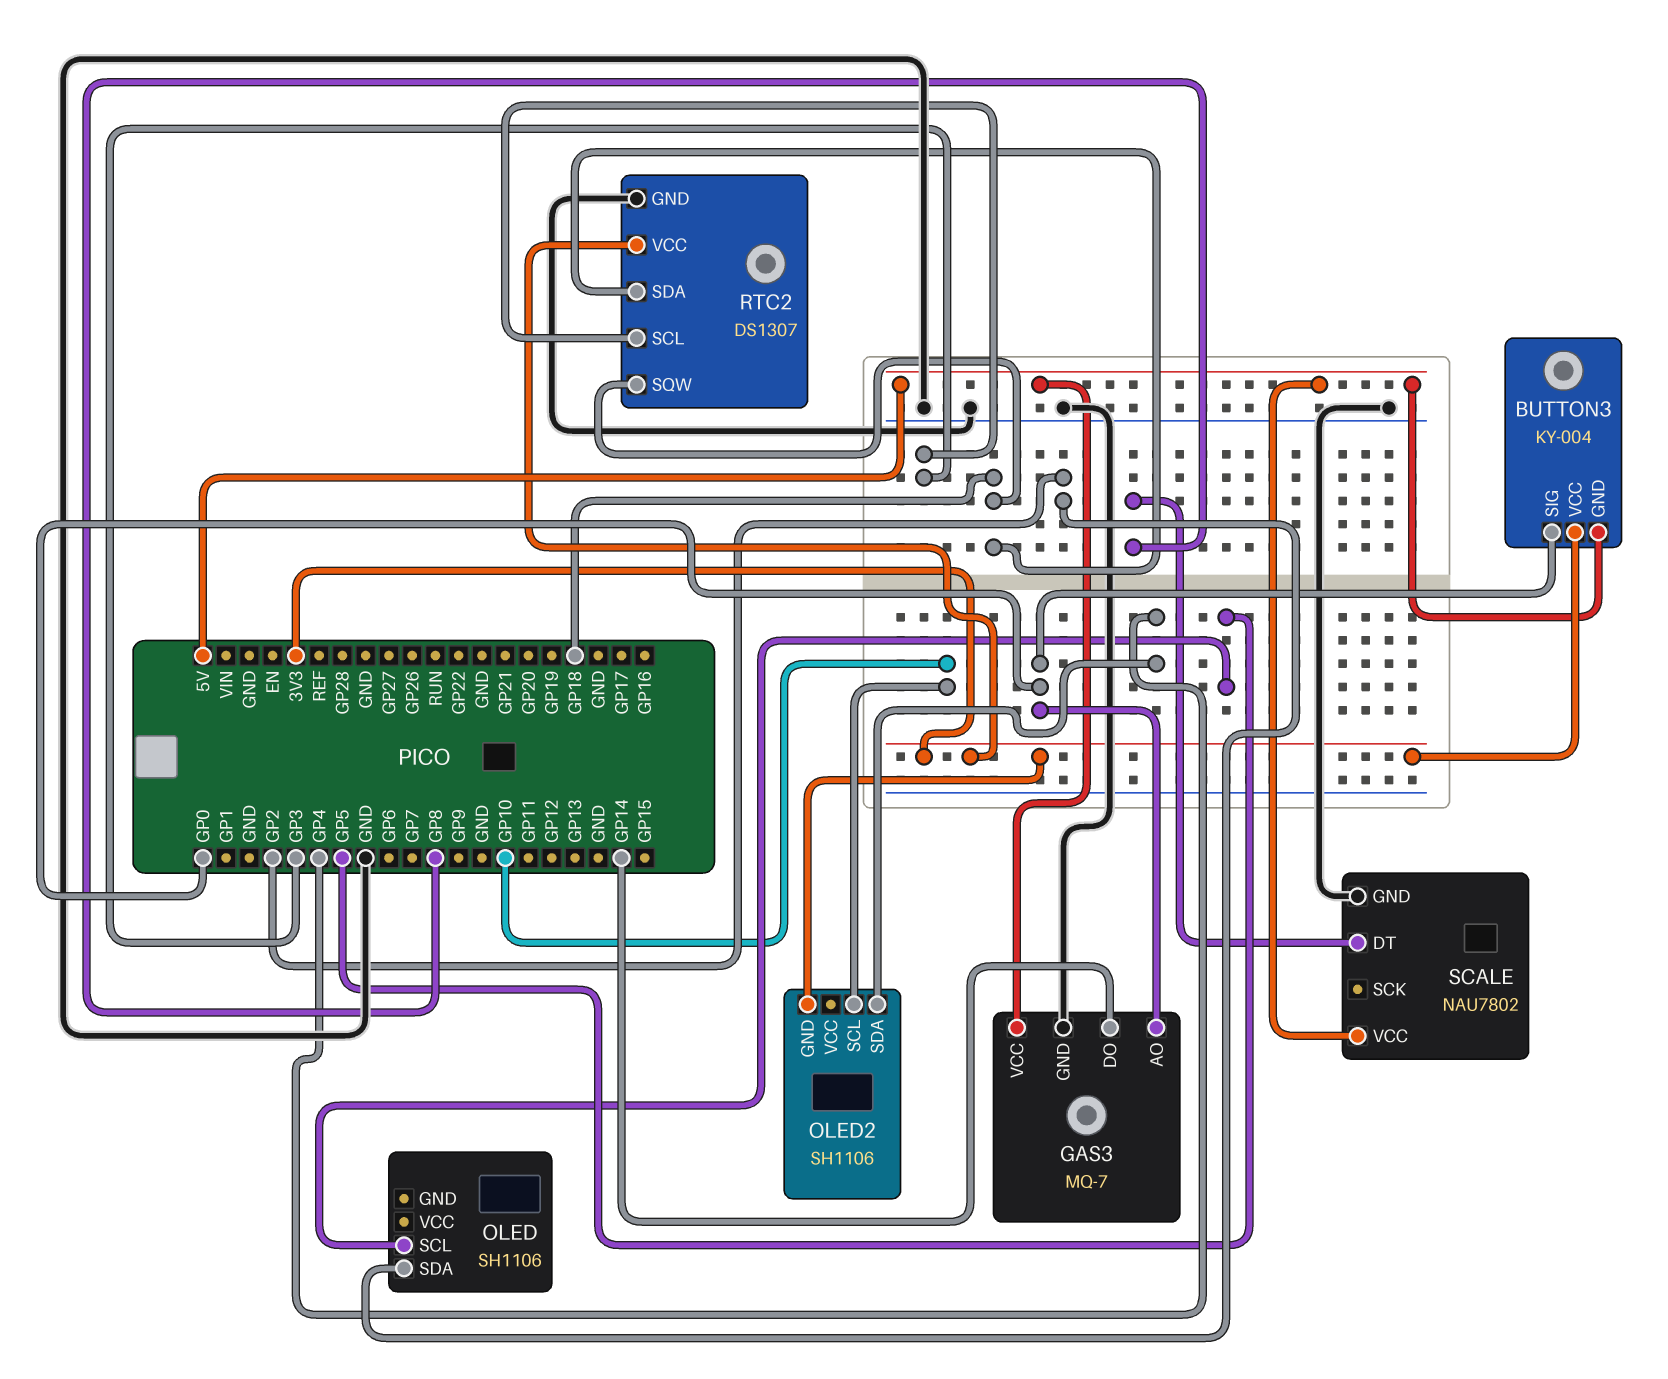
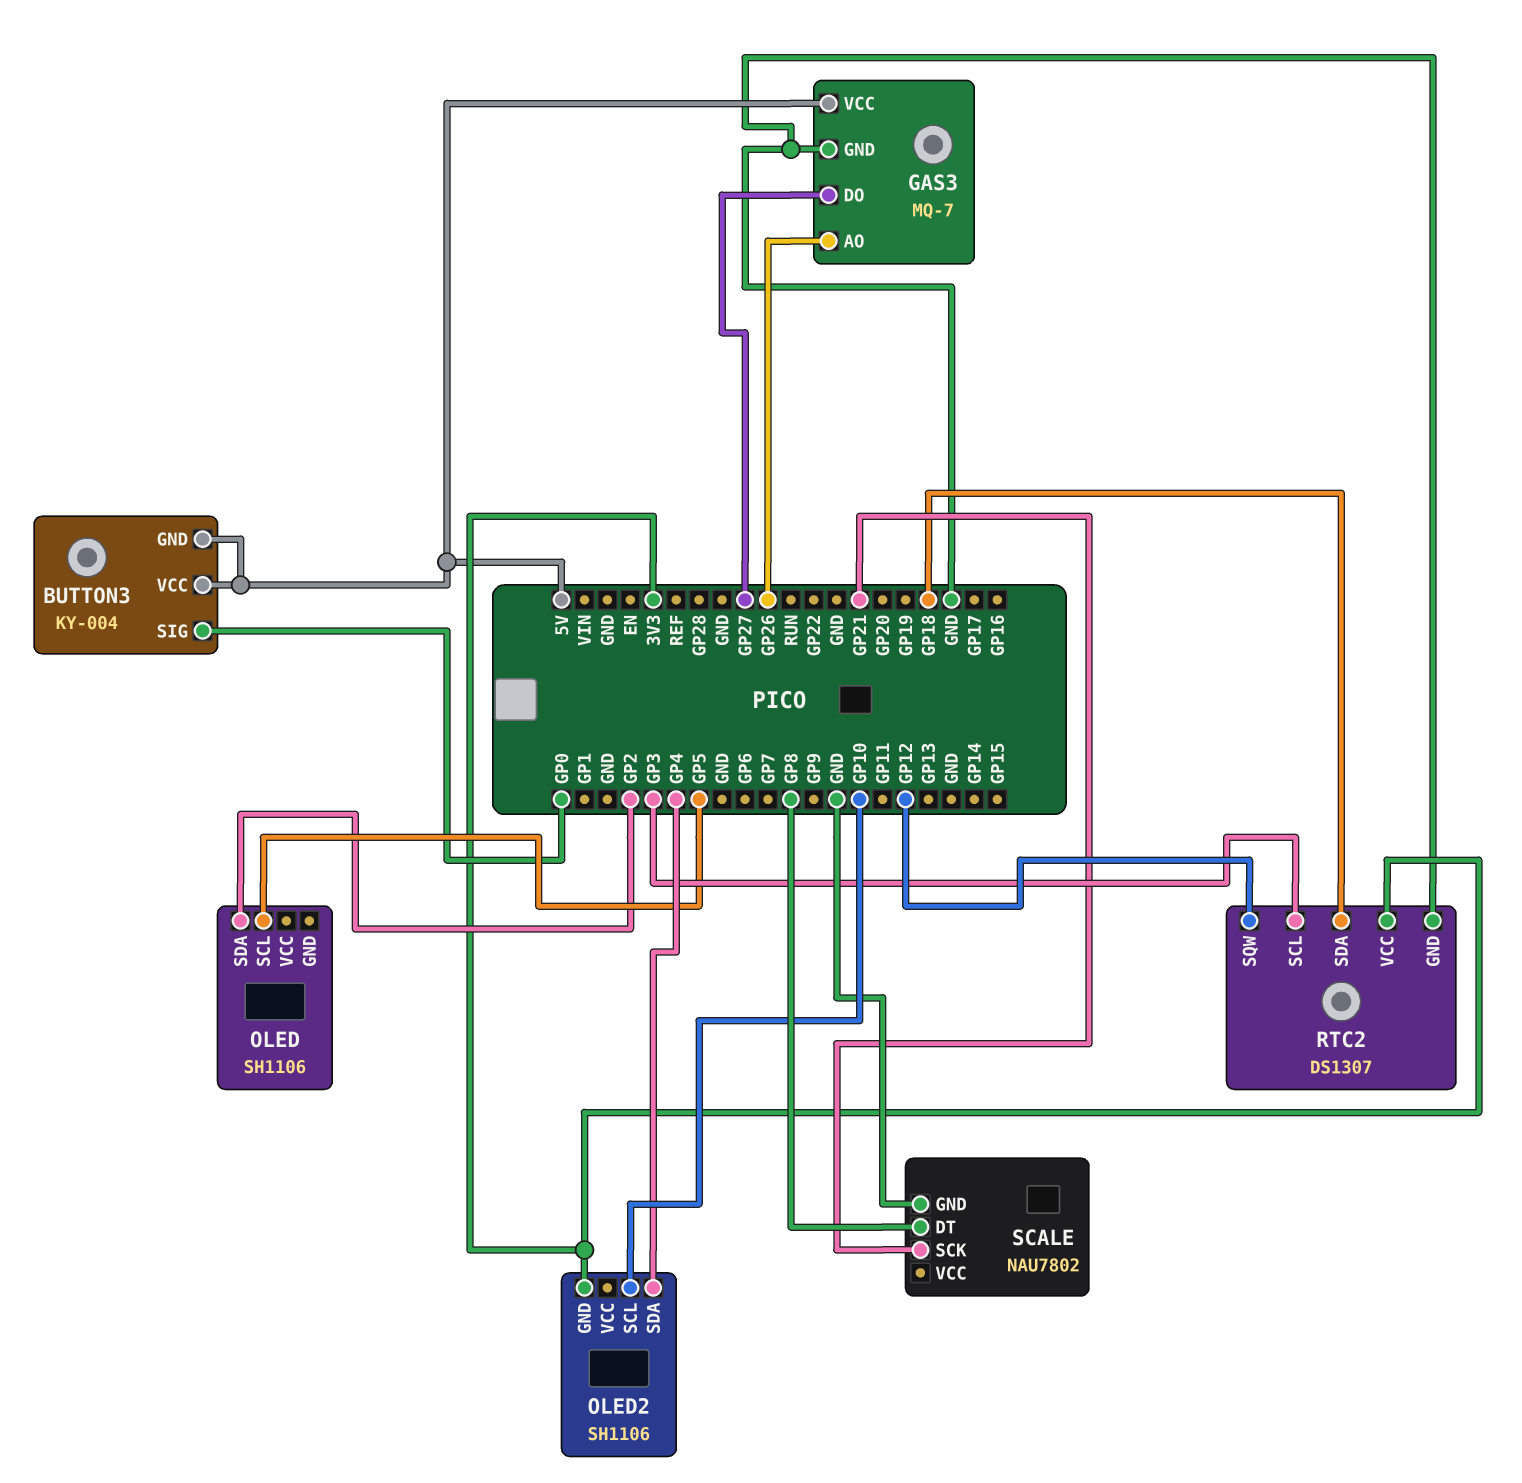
BUTTON3 pin VCC: 3V3 -> 5V
GAS3 pin AO: GP0 -> GP26
GAS3 pin DO: GP14 -> GP27
RTC2 pin SQW: GP18 -> GP12
SCALE pin SCK: none -> GP21
SCALE pin VCC: 5V -> none

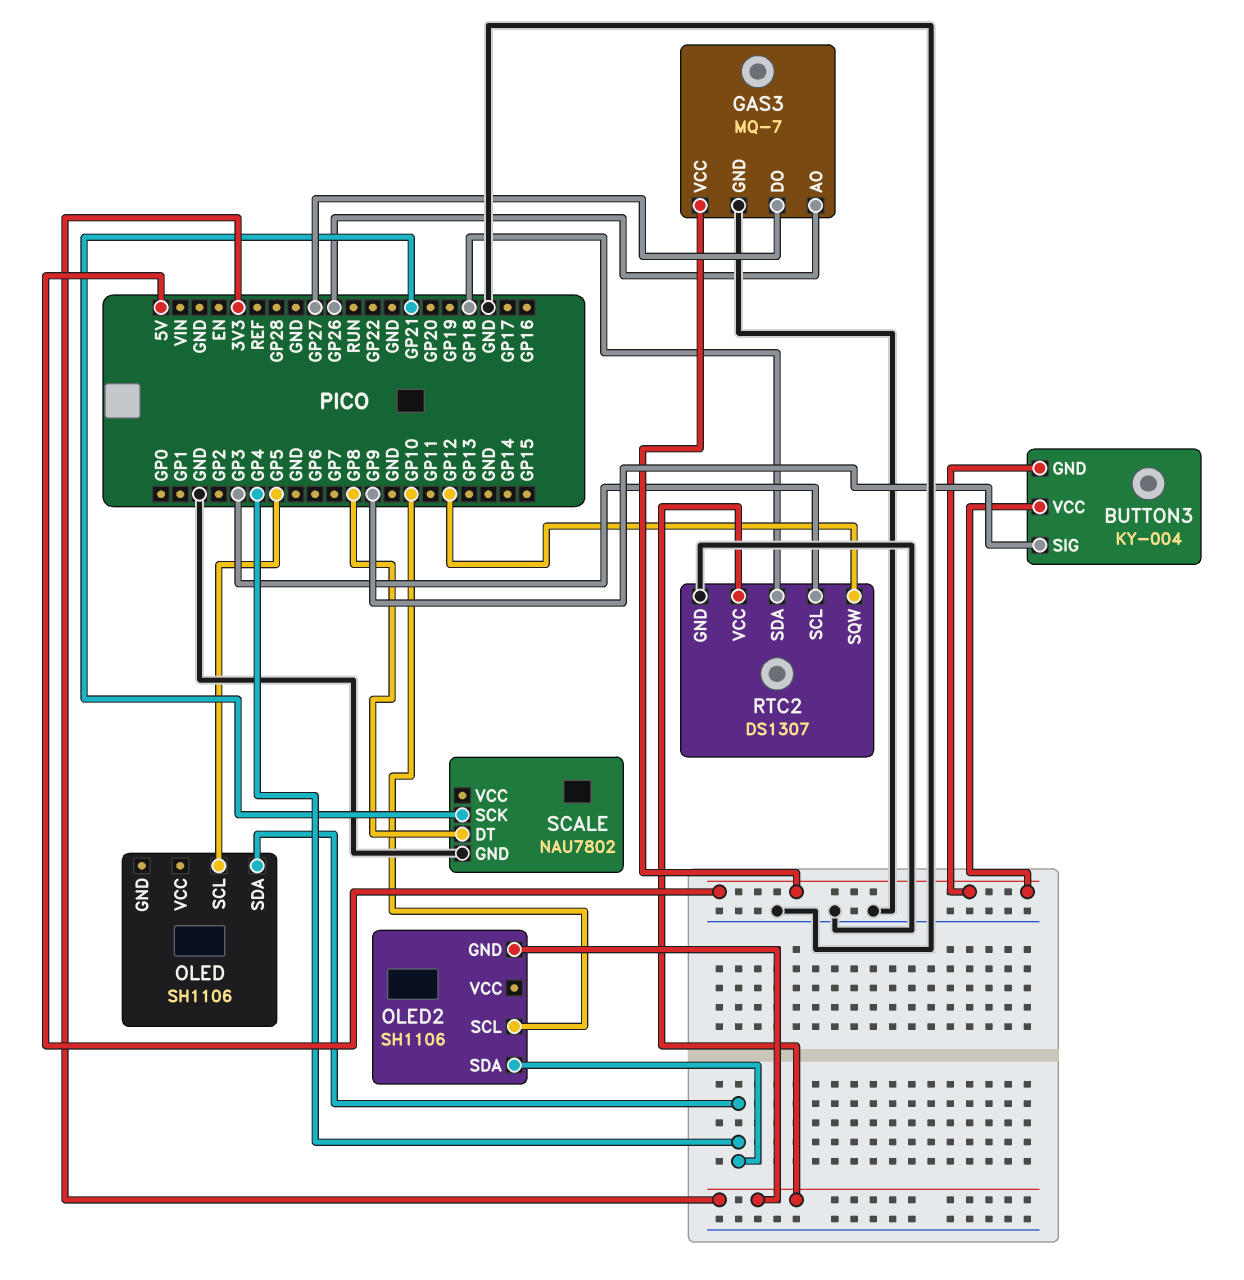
BUTTON3 pin SIG: GP0 -> GP9
OLED pin SDA: GP2 -> GP4

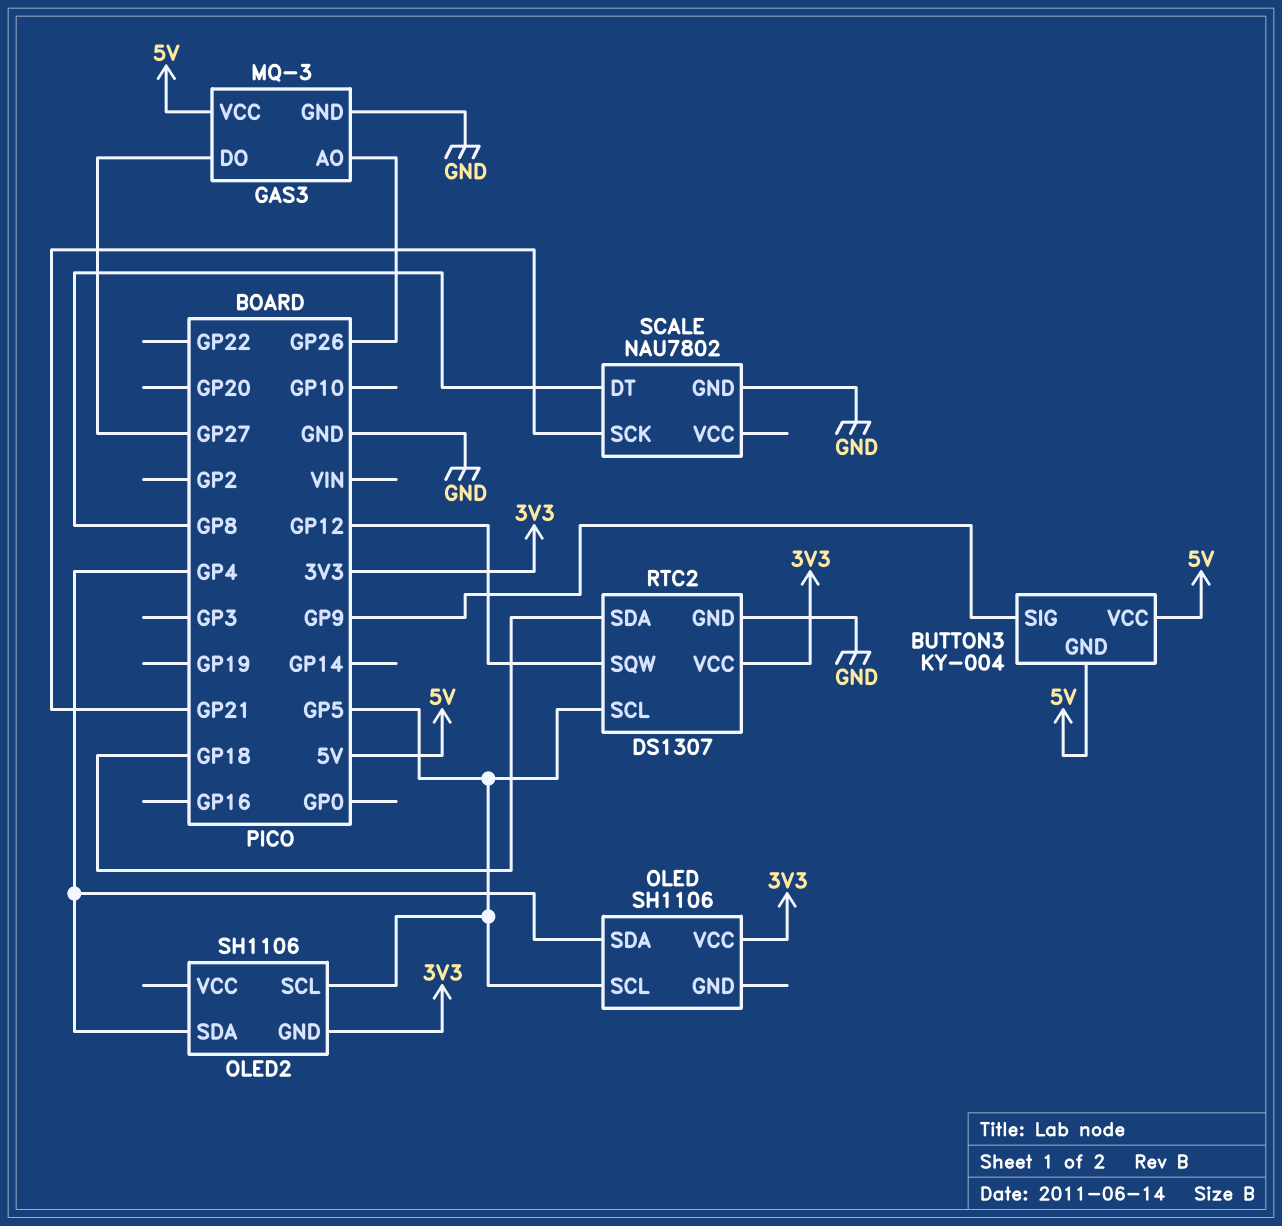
GAS3: MQ-7 -> MQ-3
OLED pin VCC: none -> 3V3
OLED2 pin SCL: GP10 -> GP5
RTC2 pin SCL: GP3 -> GP5

